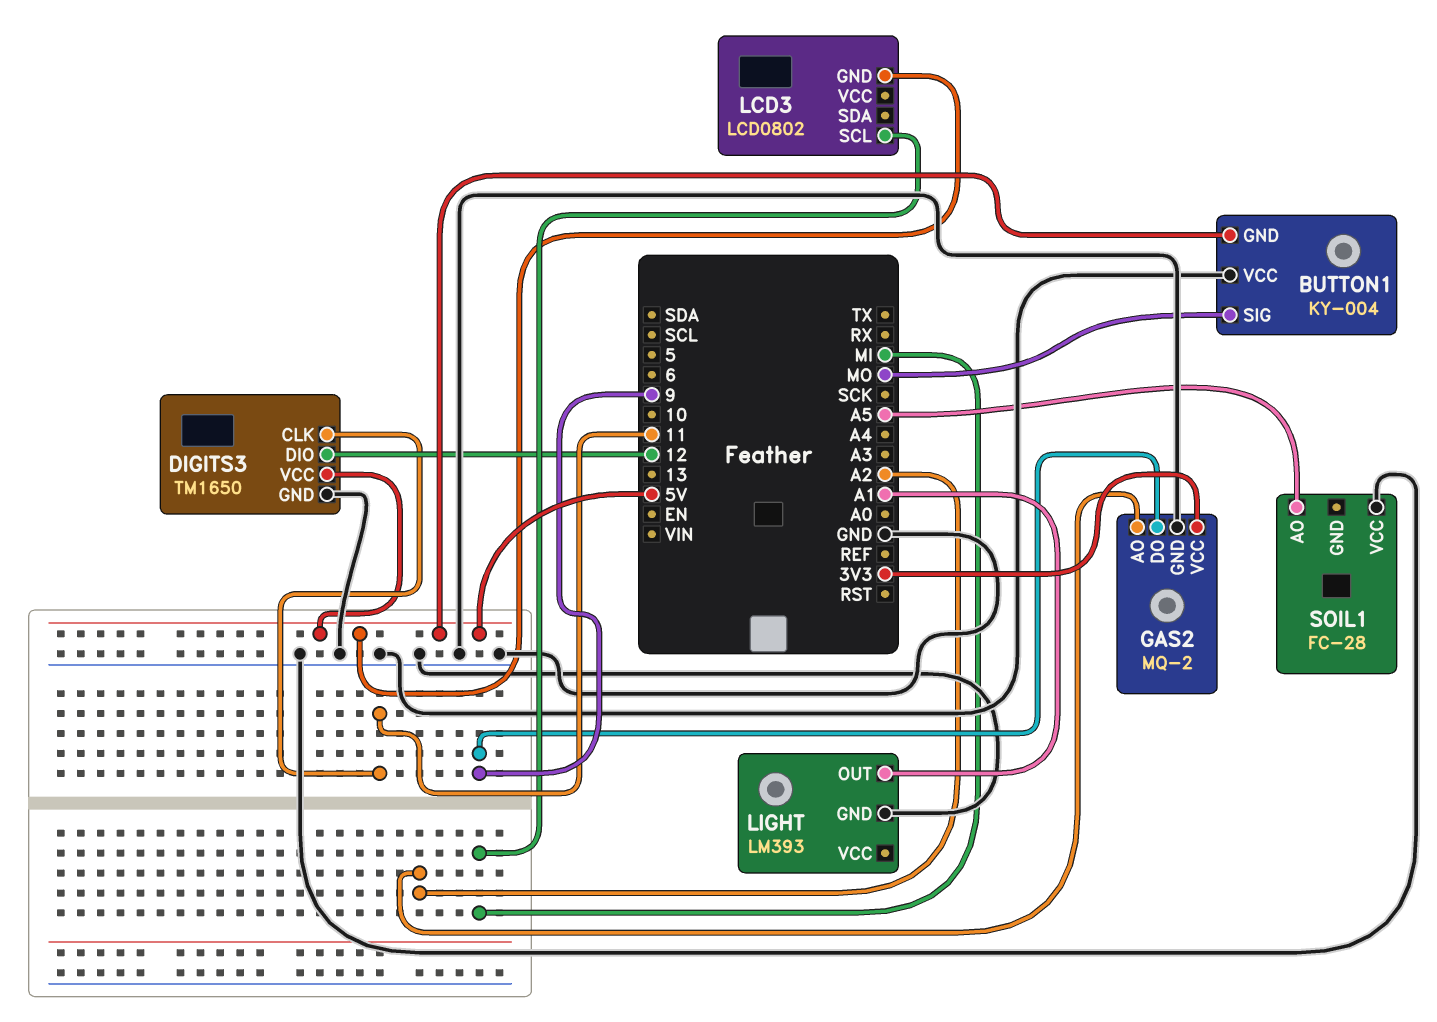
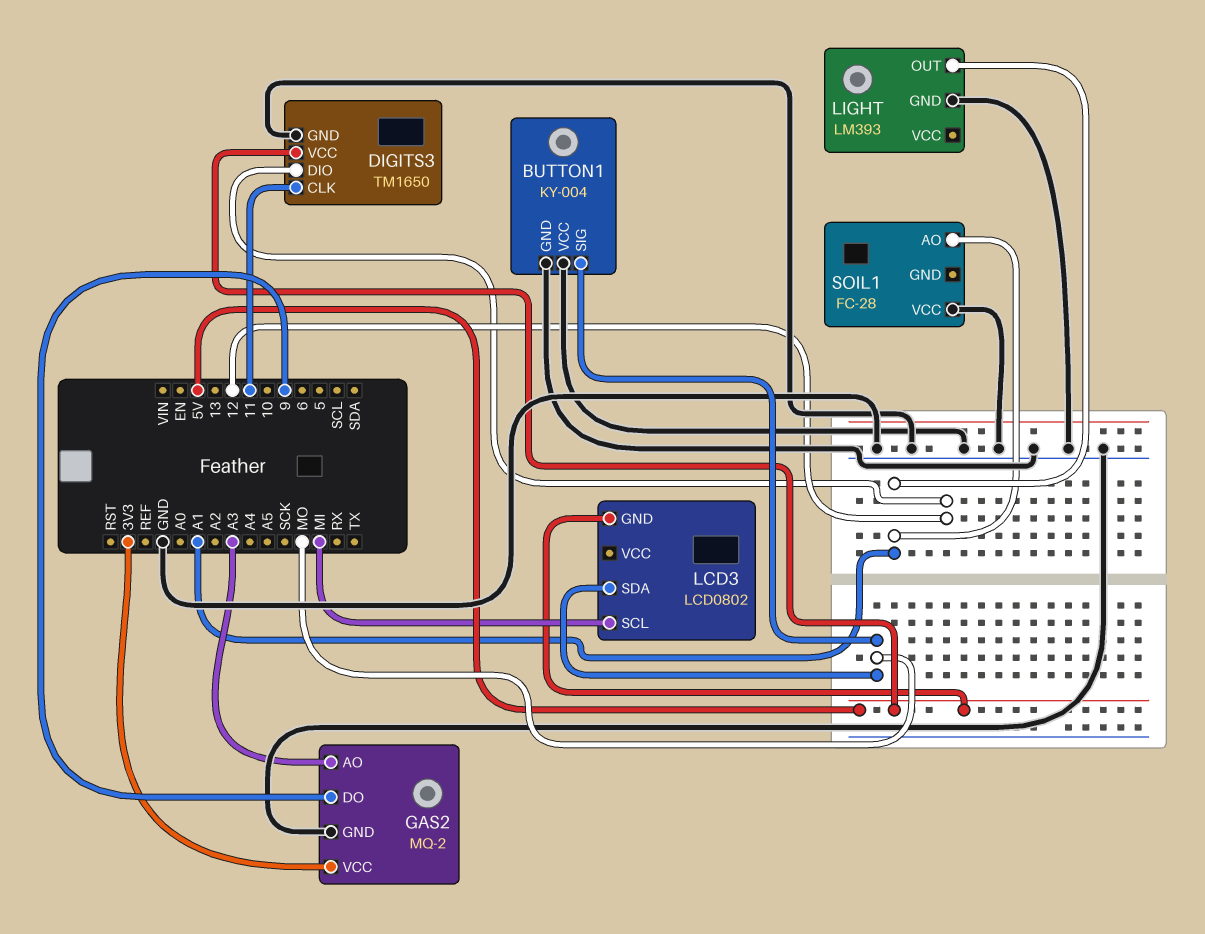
BUTTON1 pin GND: 5V -> GND
GAS2 pin AO: A2 -> A3
LCD3 pin SDA: none -> MO
SOIL1 pin AO: A5 -> A1

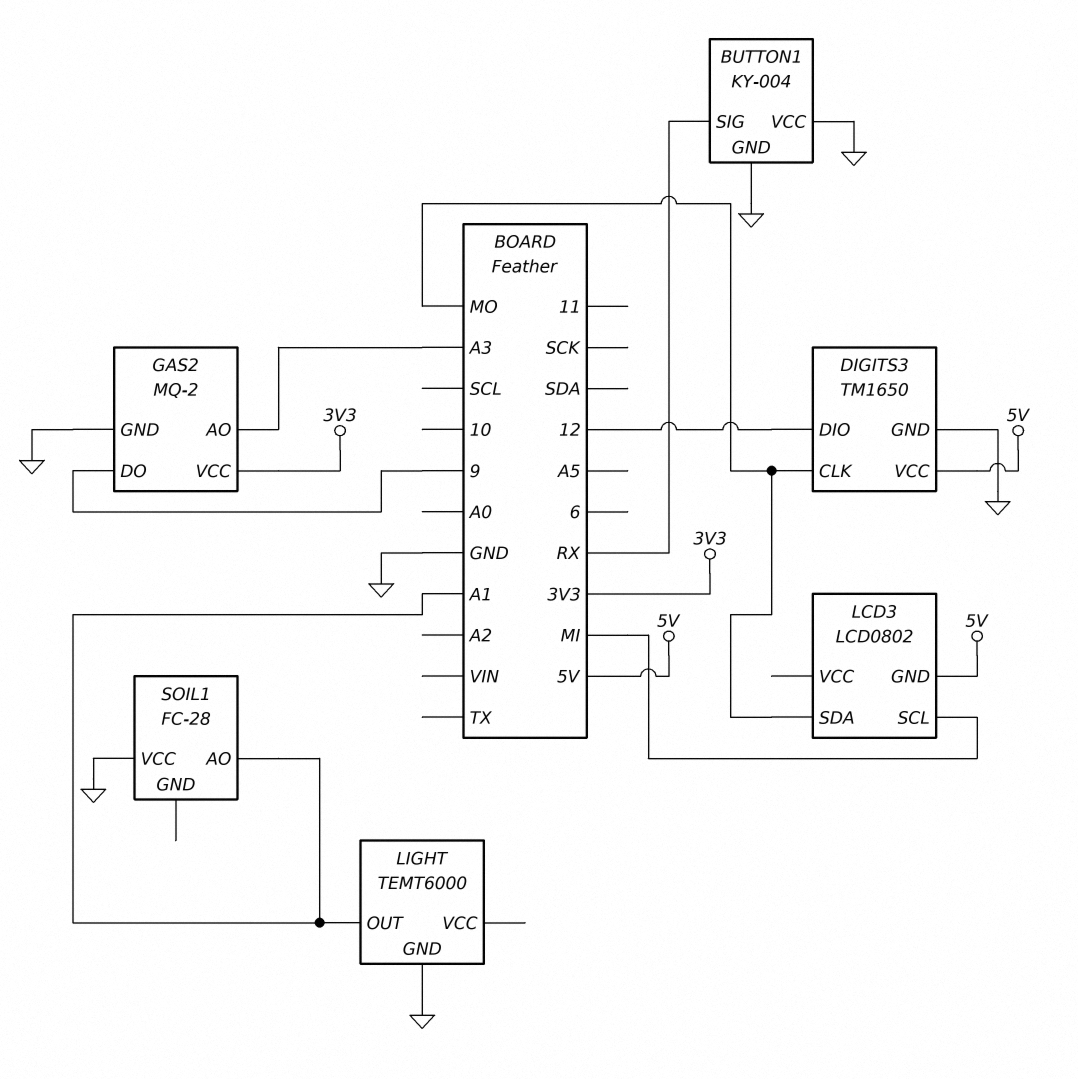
BUTTON1 pin SIG: MO -> RX
DIGITS3 pin CLK: 11 -> MO
LIGHT: LM393 -> TEMT6000

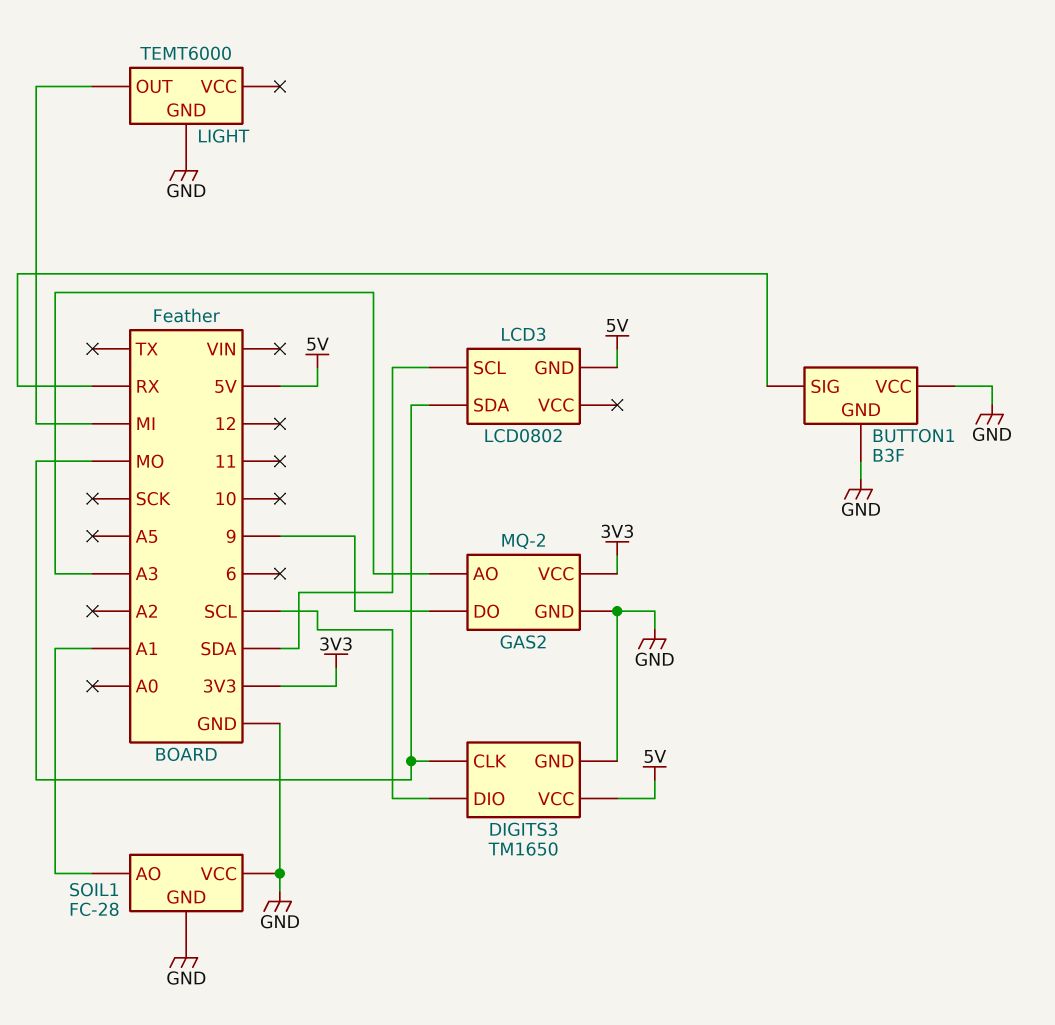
BUTTON1: KY-004 -> B3F
DIGITS3 pin DIO: 12 -> SCL
LCD3 pin SCL: MI -> SDA
LIGHT pin OUT: A1 -> MI
SOIL1 pin GND: none -> GND

